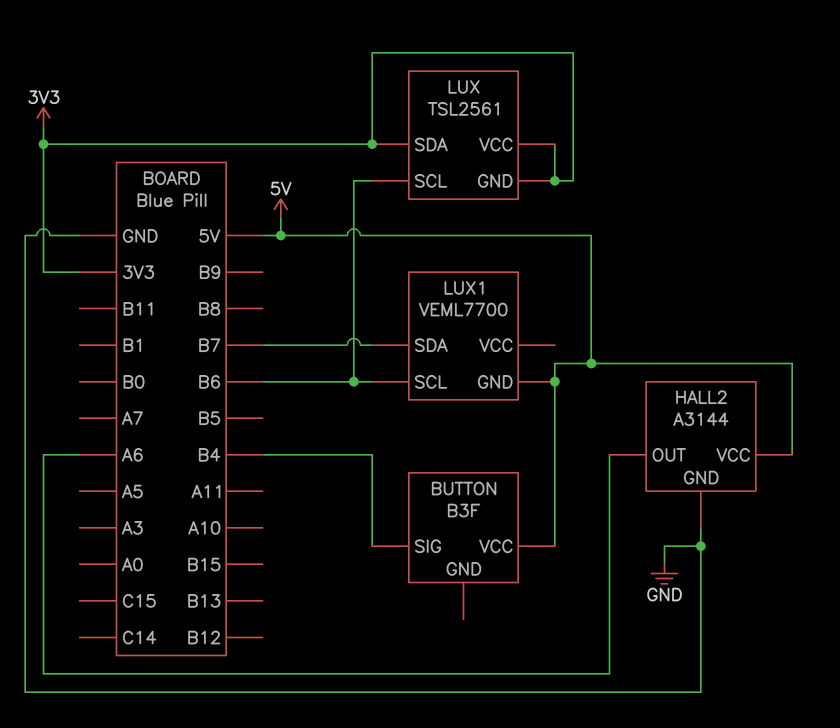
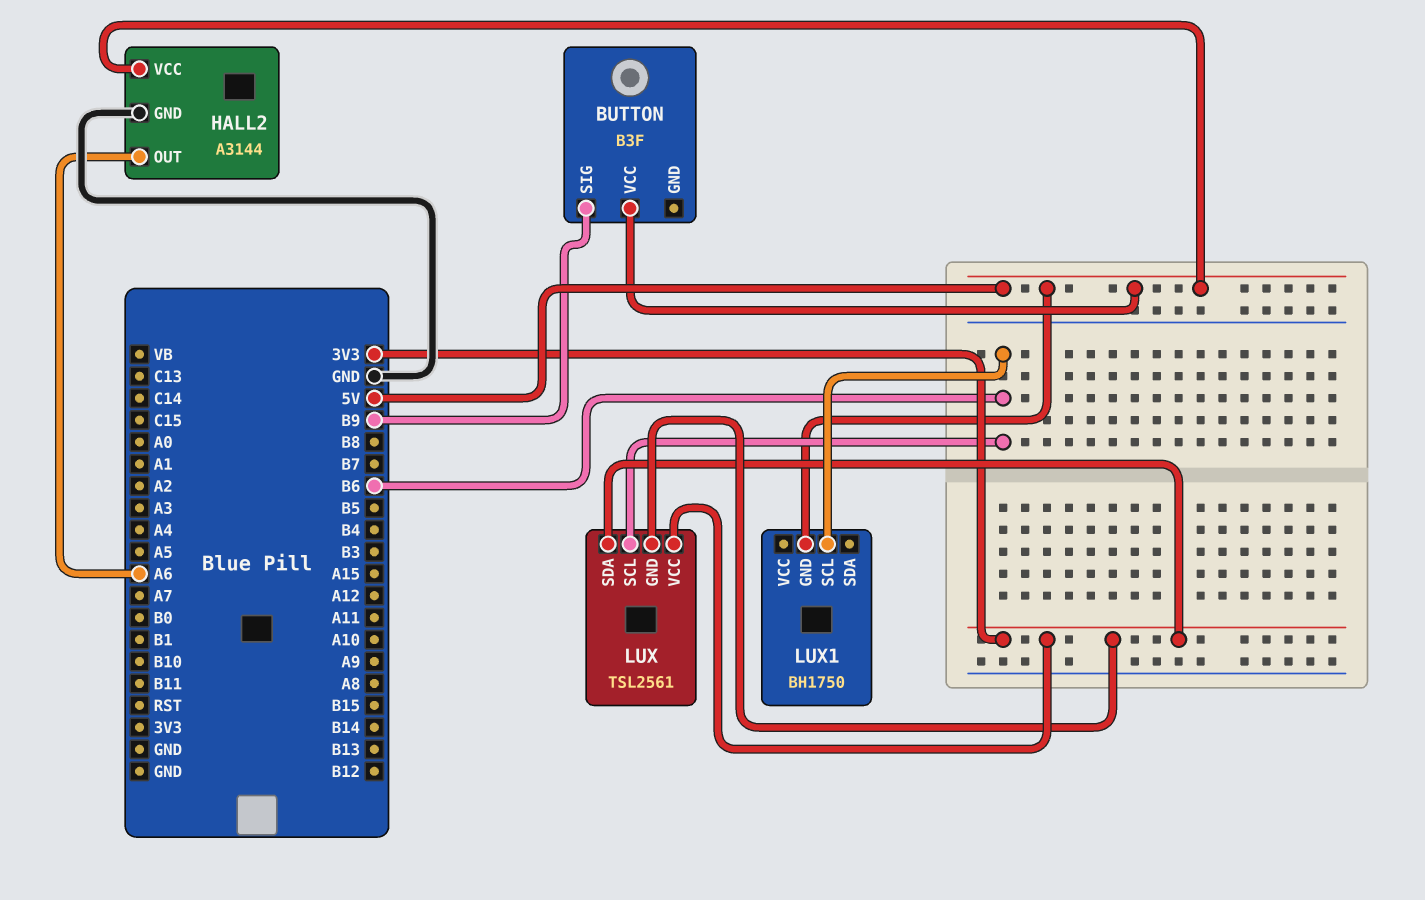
BUTTON pin SIG: B4 -> B9
LUX1: VEML7700 -> BH1750
LUX1 pin SDA: B7 -> none

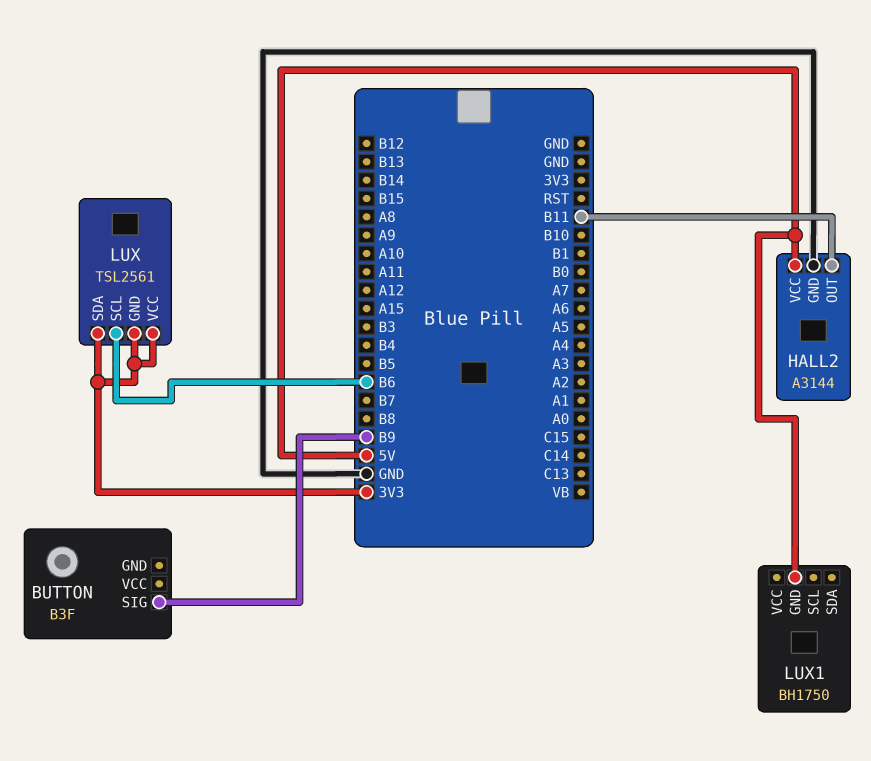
BUTTON pin VCC: 5V -> none
HALL2 pin OUT: A6 -> B11
LUX1 pin SCL: B6 -> none

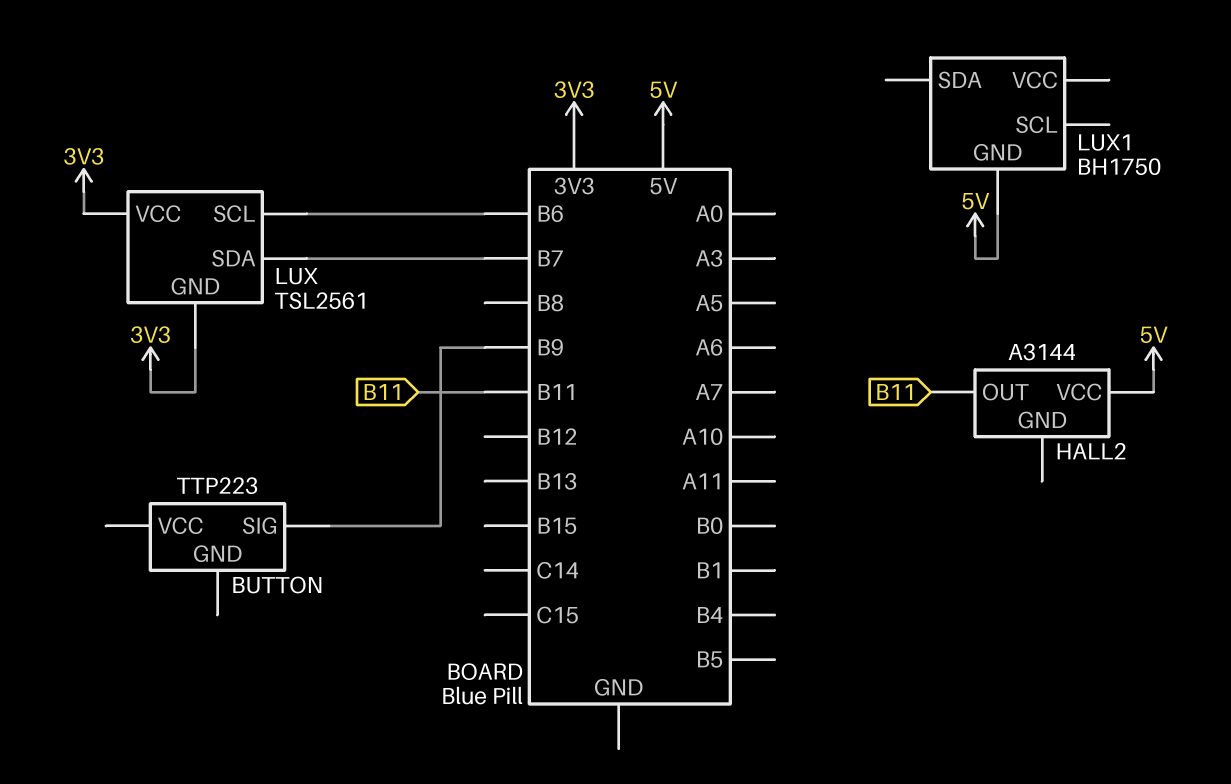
BUTTON: B3F -> TTP223
HALL2 pin GND: GND -> none
LUX pin SDA: 3V3 -> B7

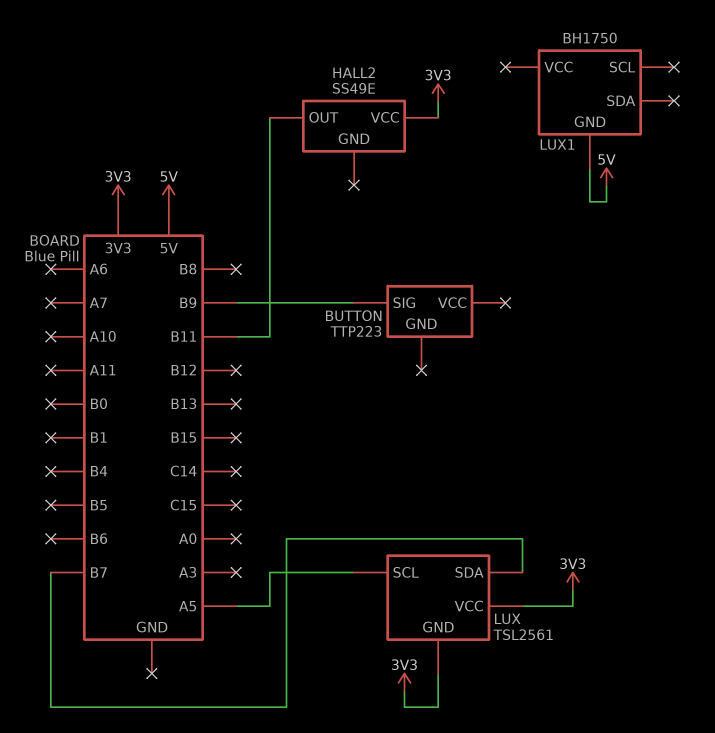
HALL2: A3144 -> SS49E
HALL2 pin VCC: 5V -> 3V3
LUX pin SCL: B6 -> A5

